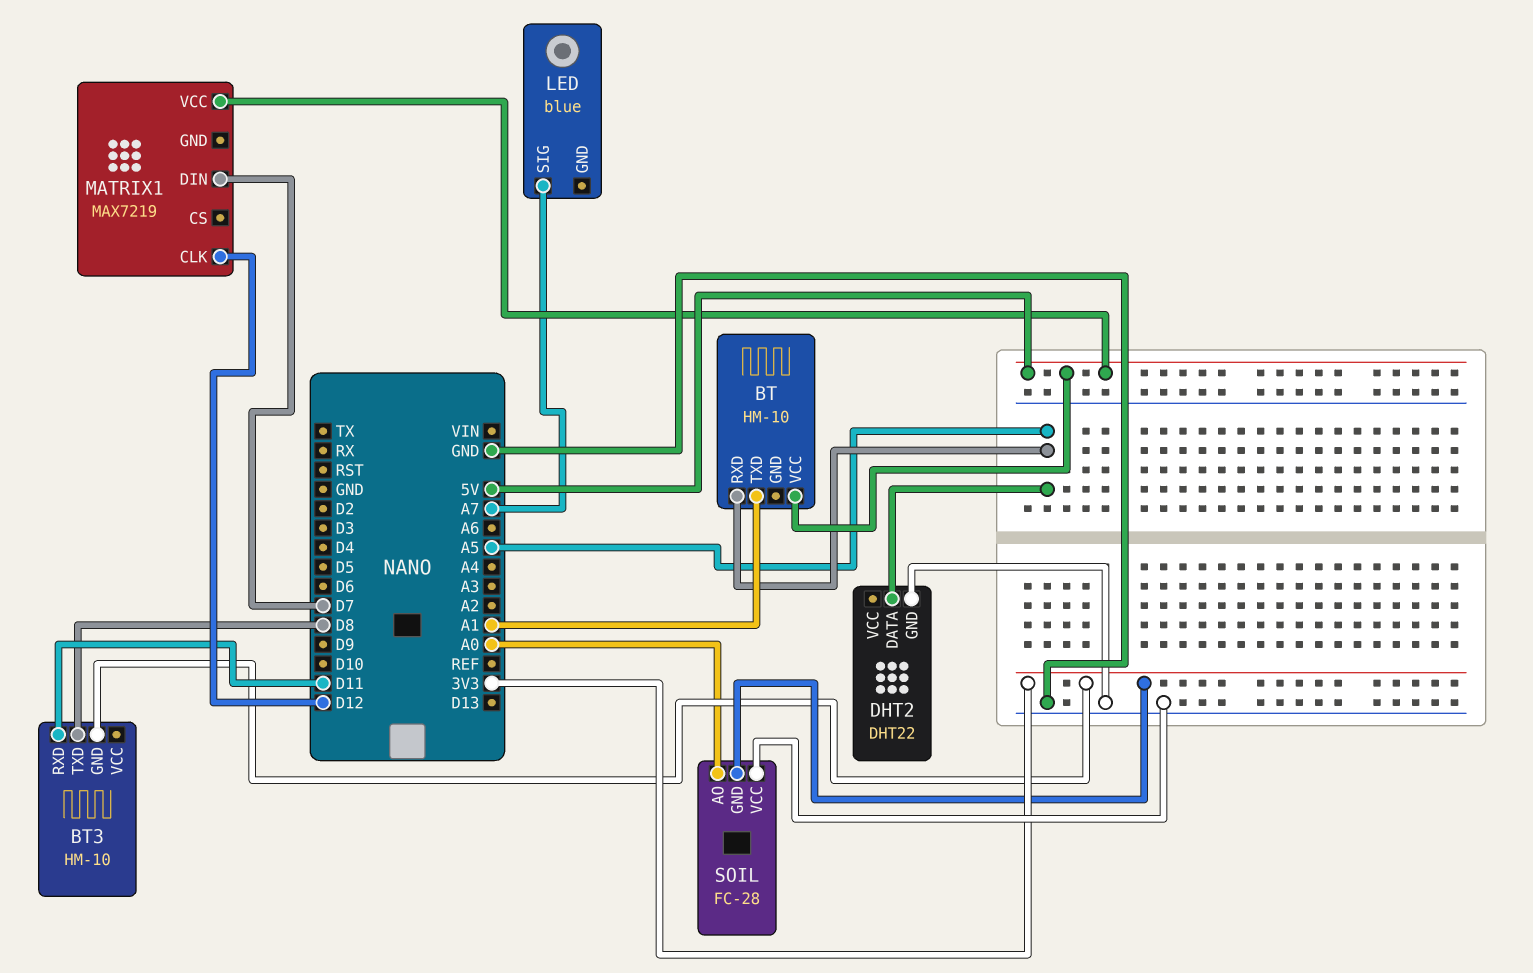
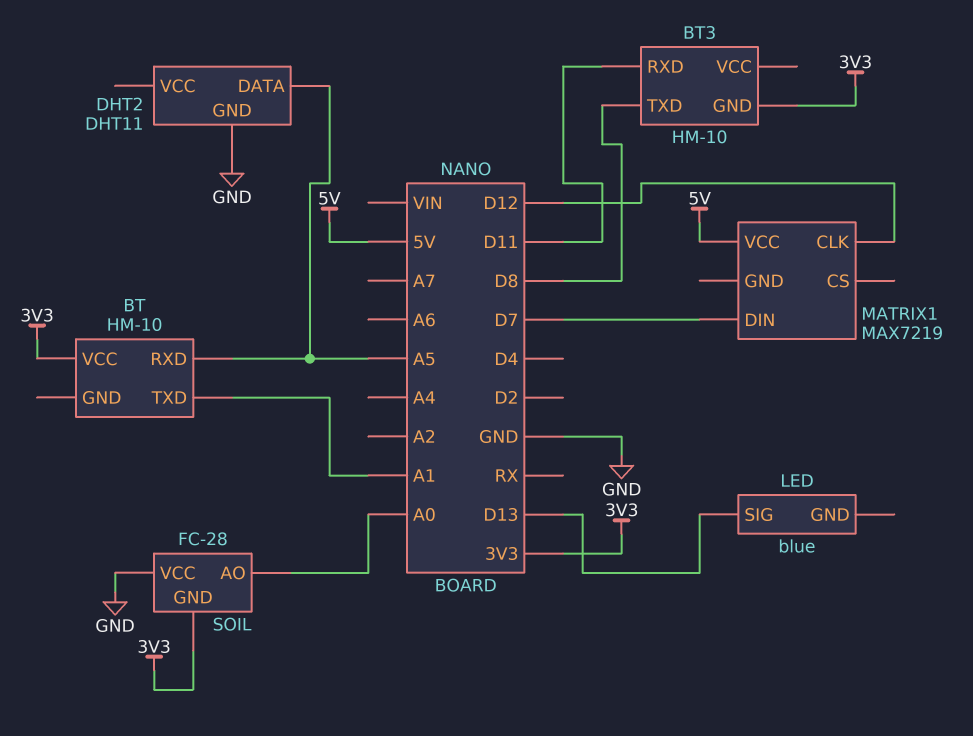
BT pin VCC: 5V -> 3V3
DHT2: DHT22 -> DHT11
LED pin SIG: A7 -> D13

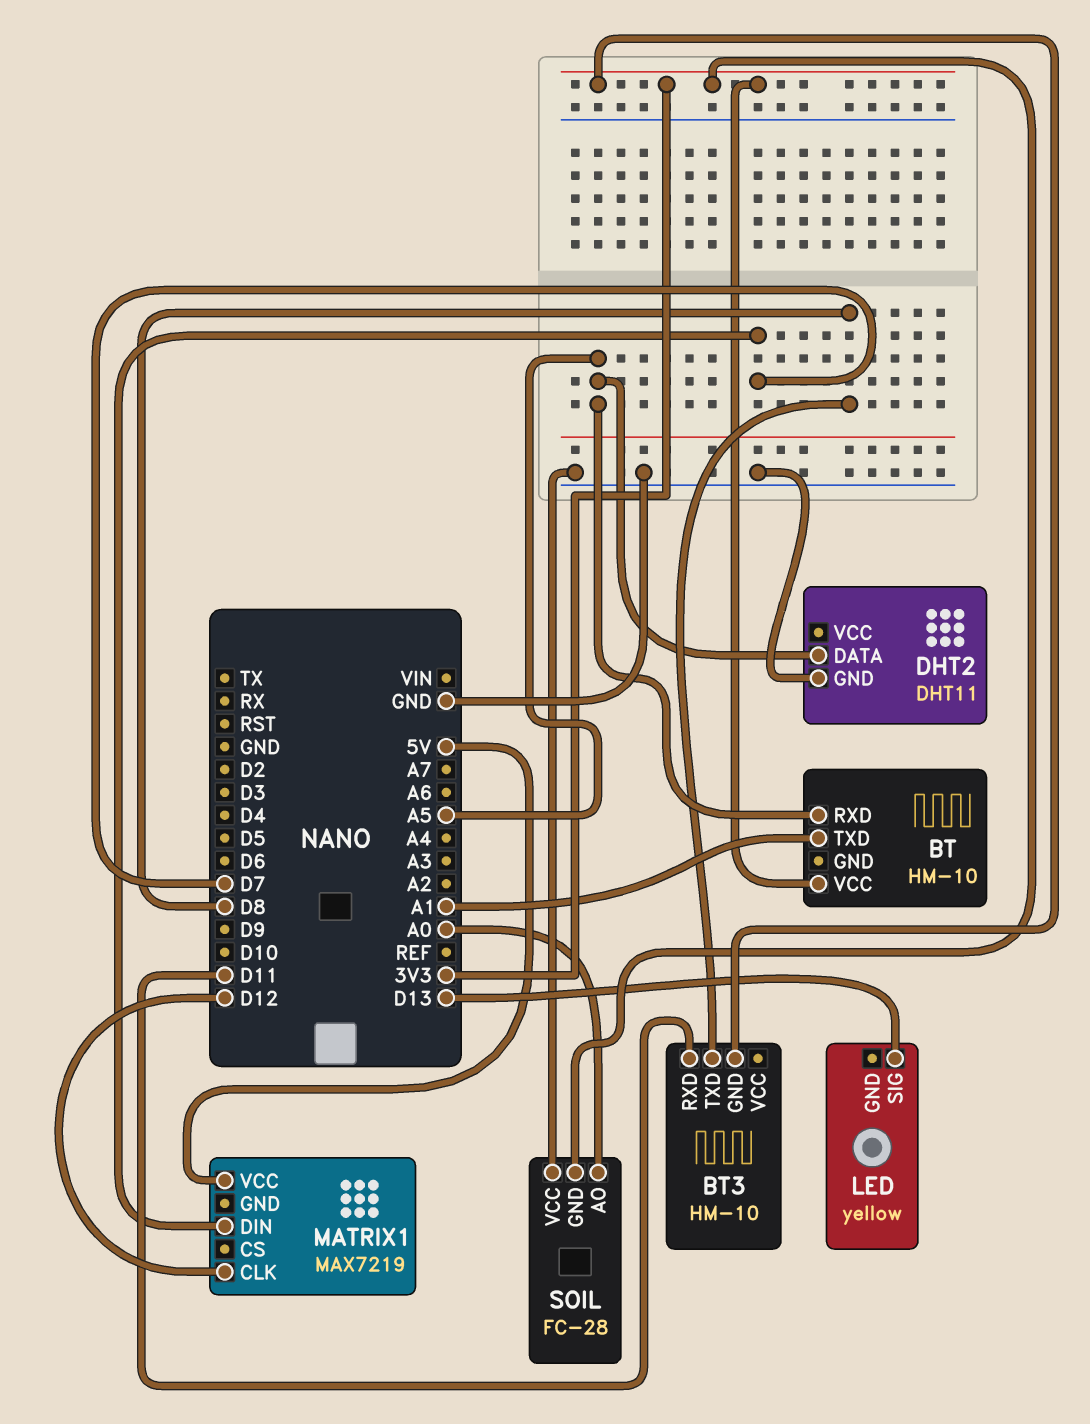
LED: blue -> yellow

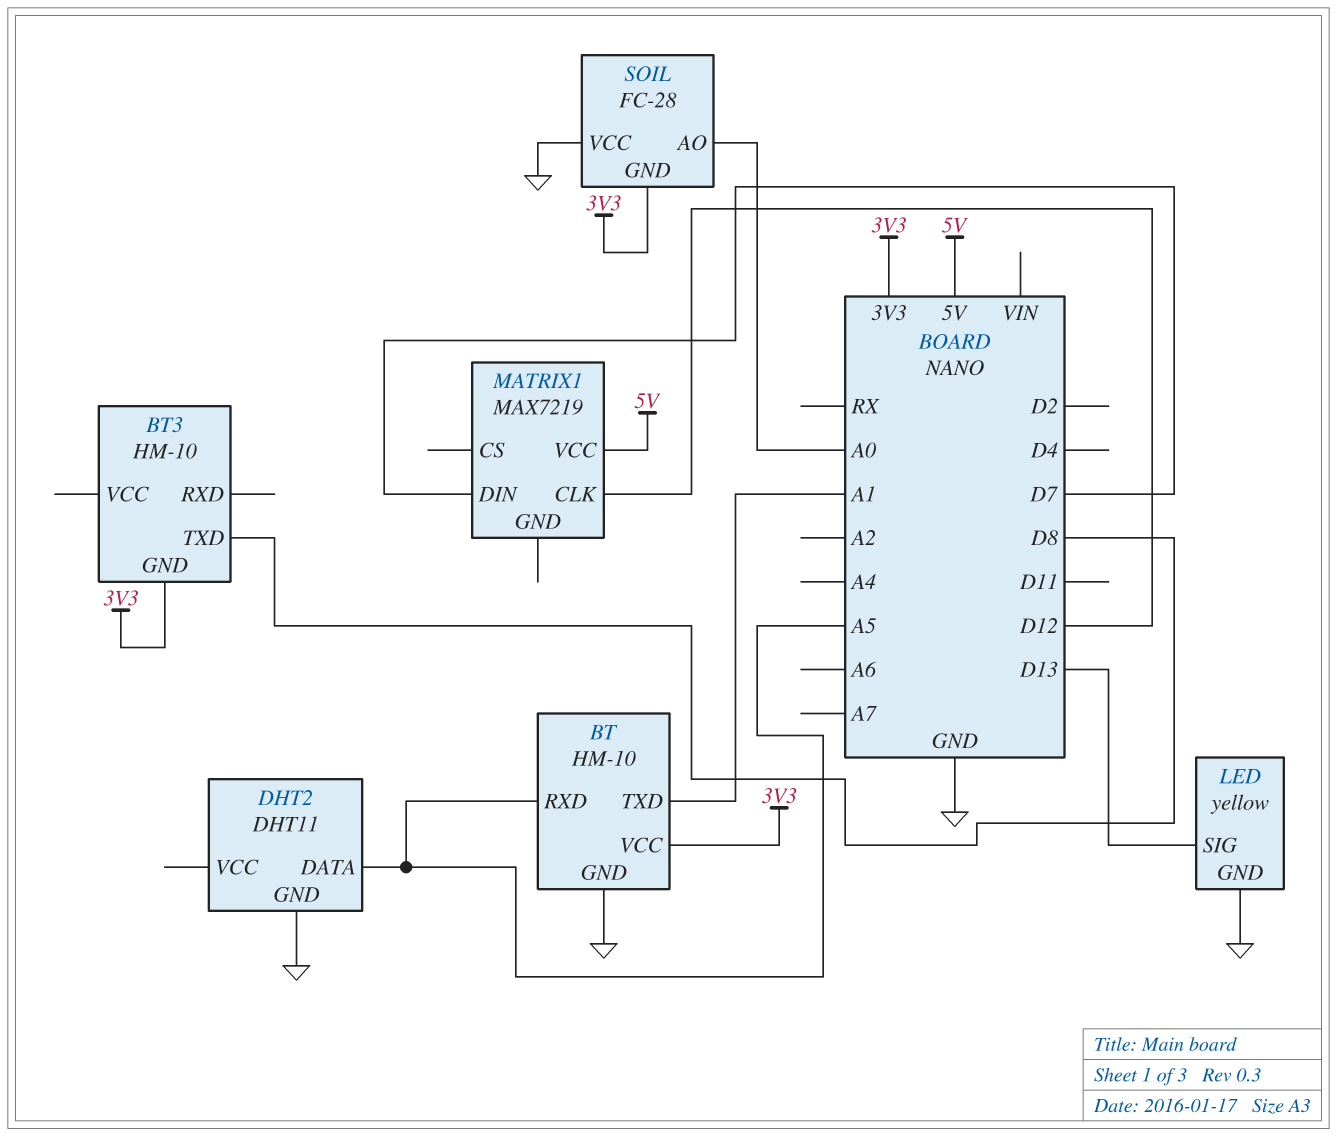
BT pin GND: none -> GND
BT3 pin RXD: D11 -> none
LED pin GND: none -> GND

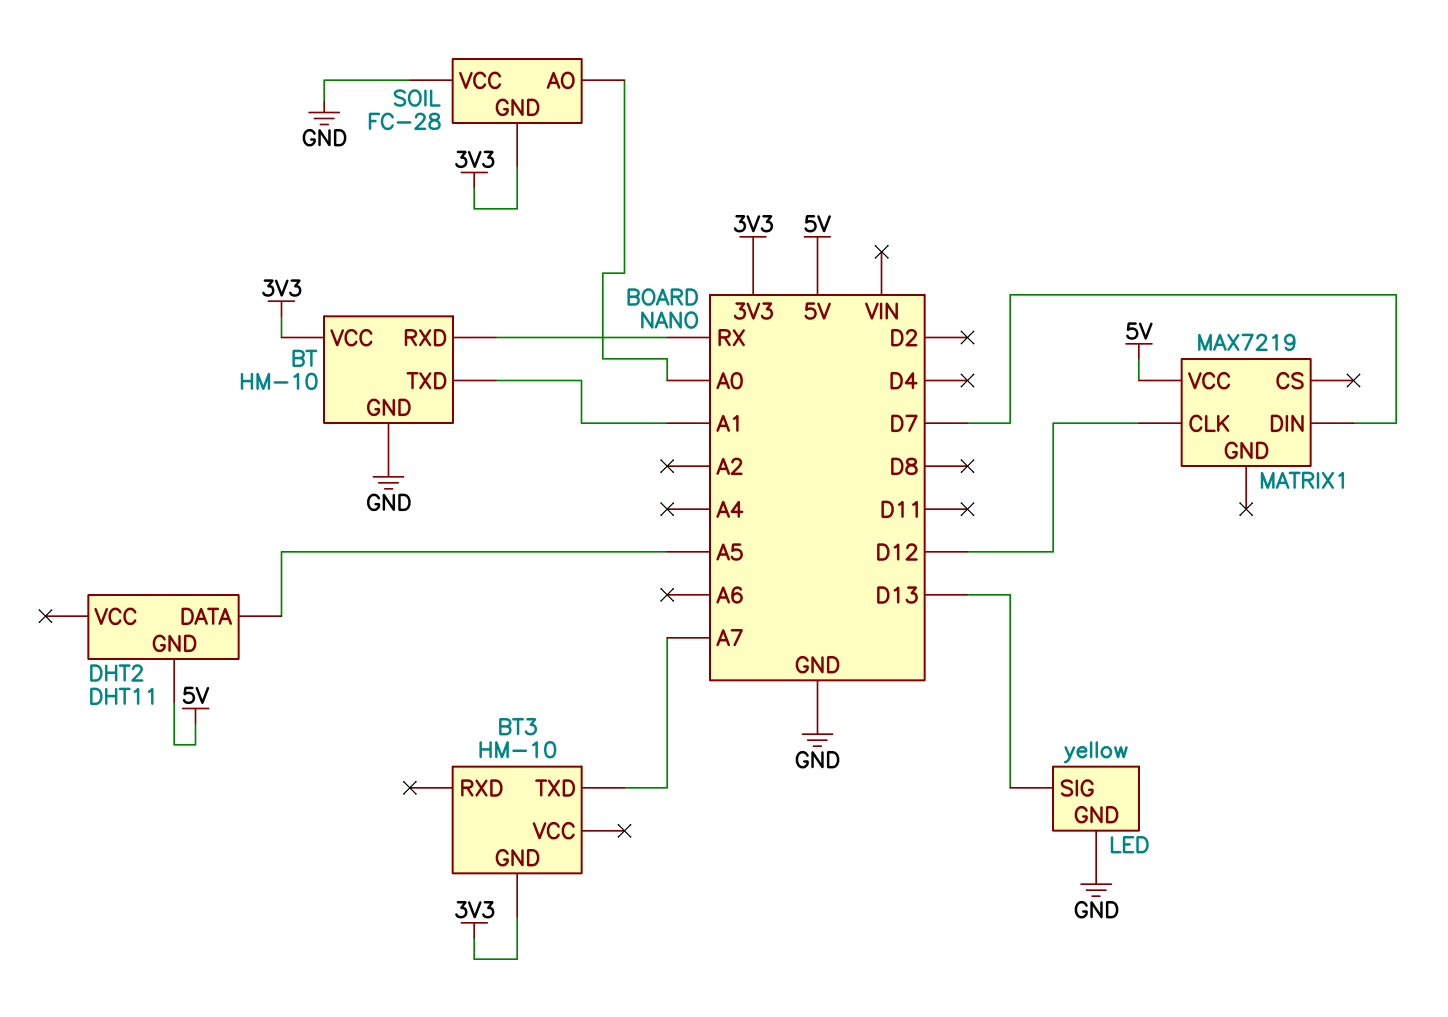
BT pin RXD: A5 -> RX
BT3 pin TXD: D8 -> A7
DHT2 pin GND: GND -> 5V

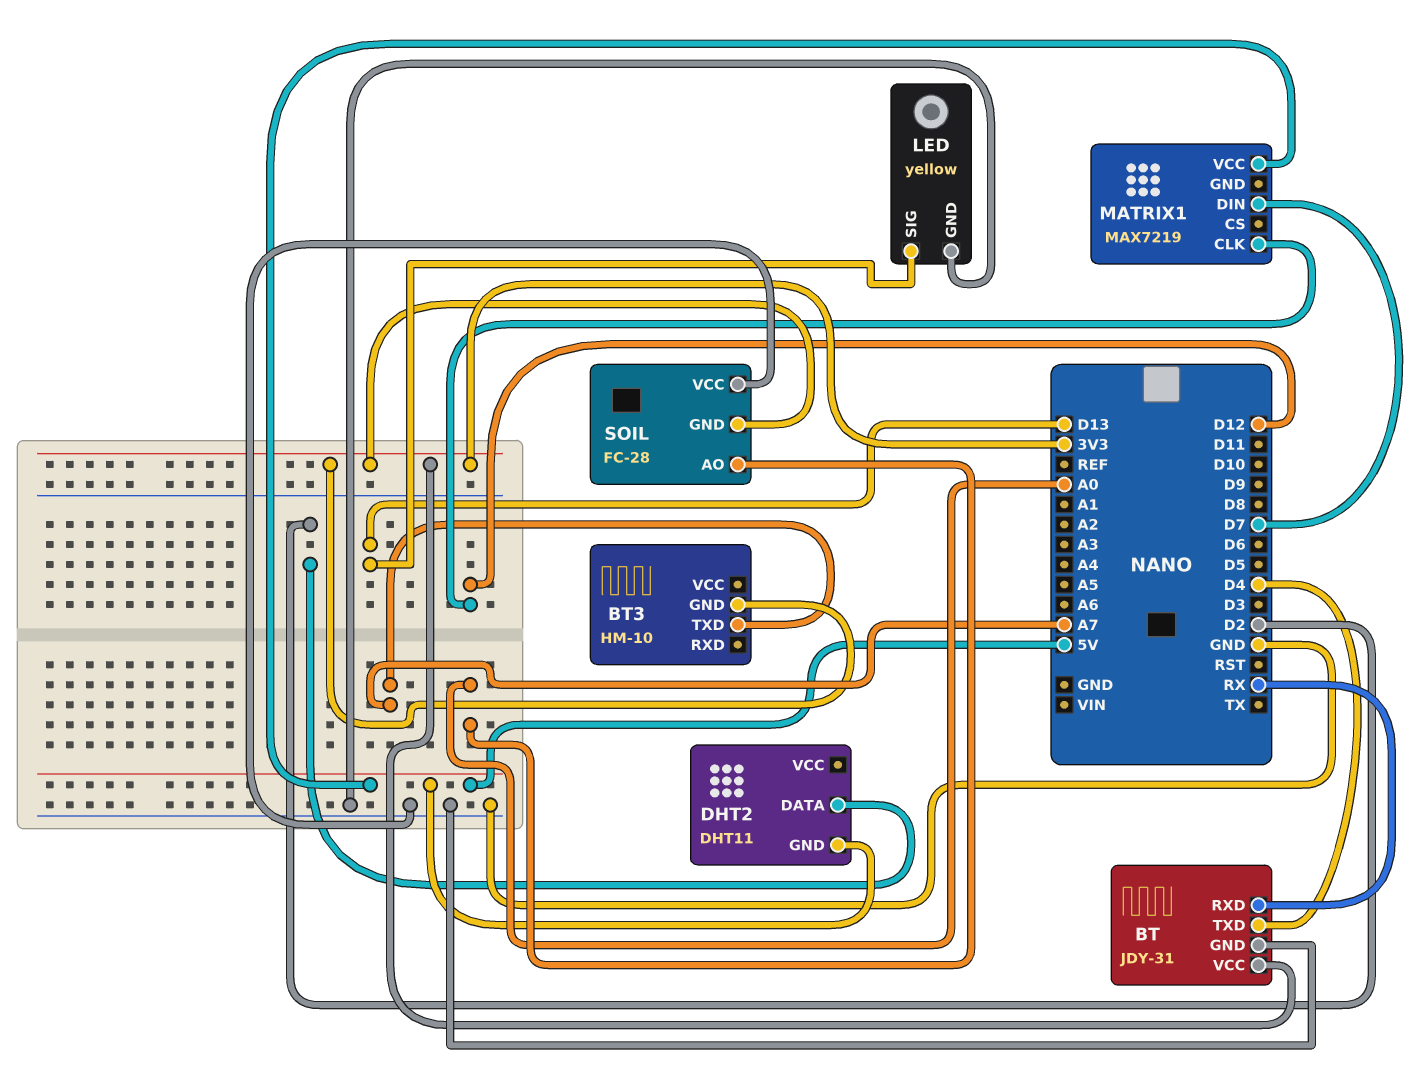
BT: HM-10 -> JDY-31
BT pin TXD: A1 -> D4
DHT2 pin DATA: A5 -> D2

